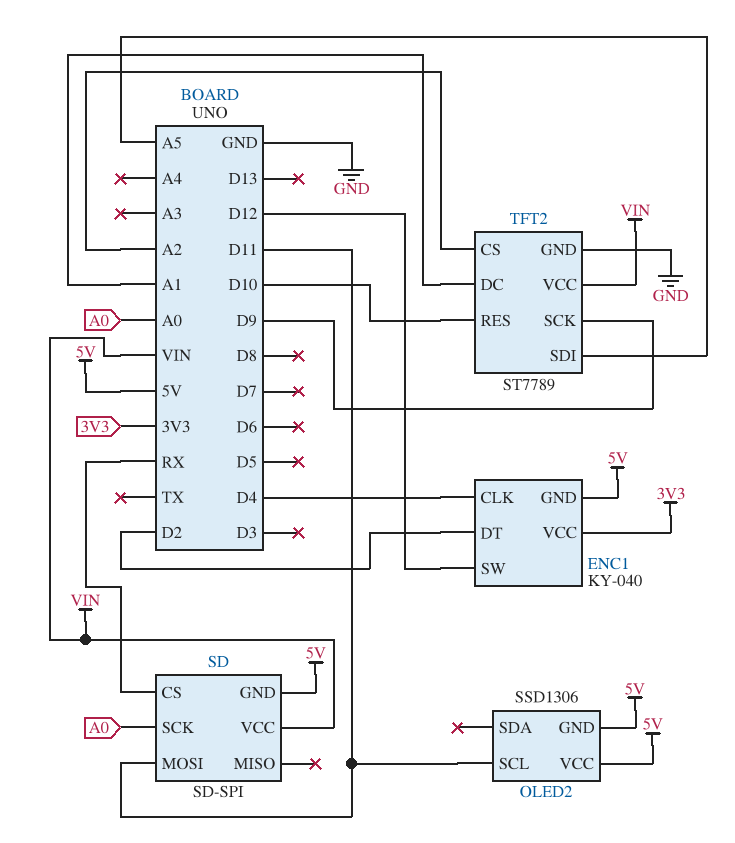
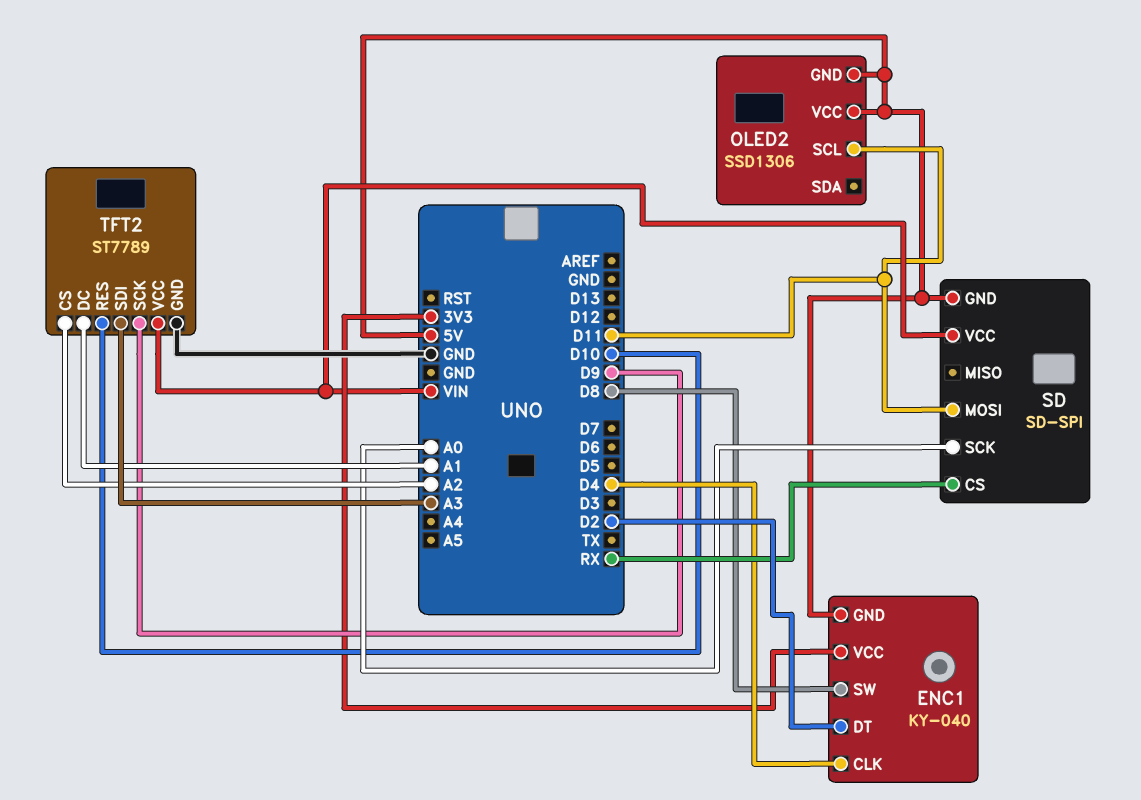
ENC1 pin SW: D12 -> D8
TFT2 pin SDI: A5 -> A3

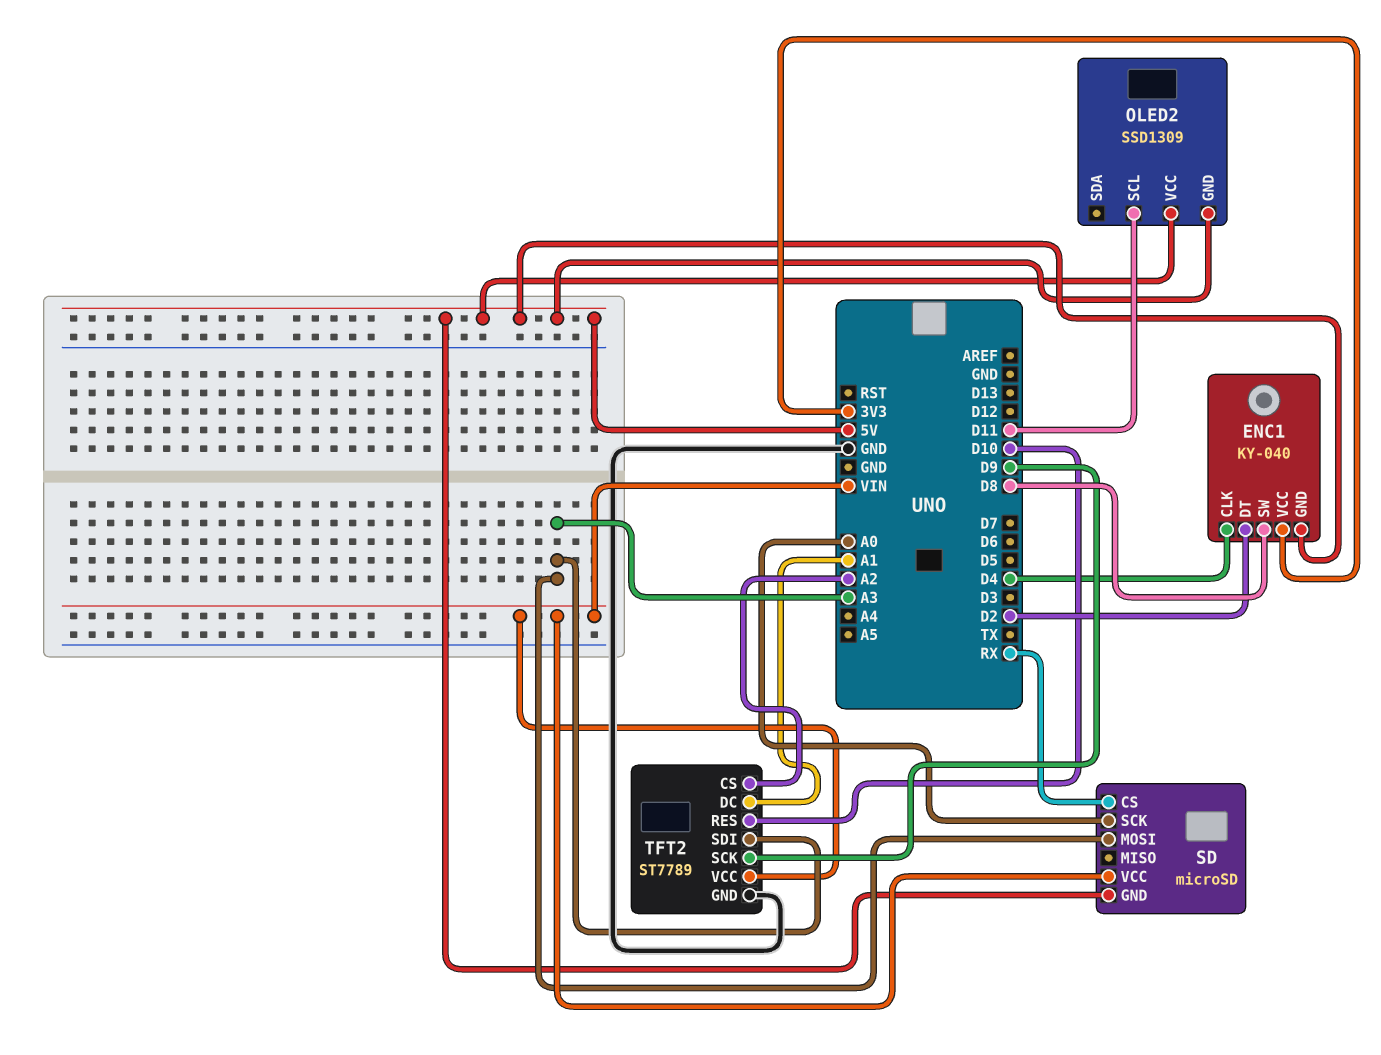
OLED2: SSD1306 -> SSD1309
SD: SD-SPI -> microSD
SD pin MOSI: D11 -> A3

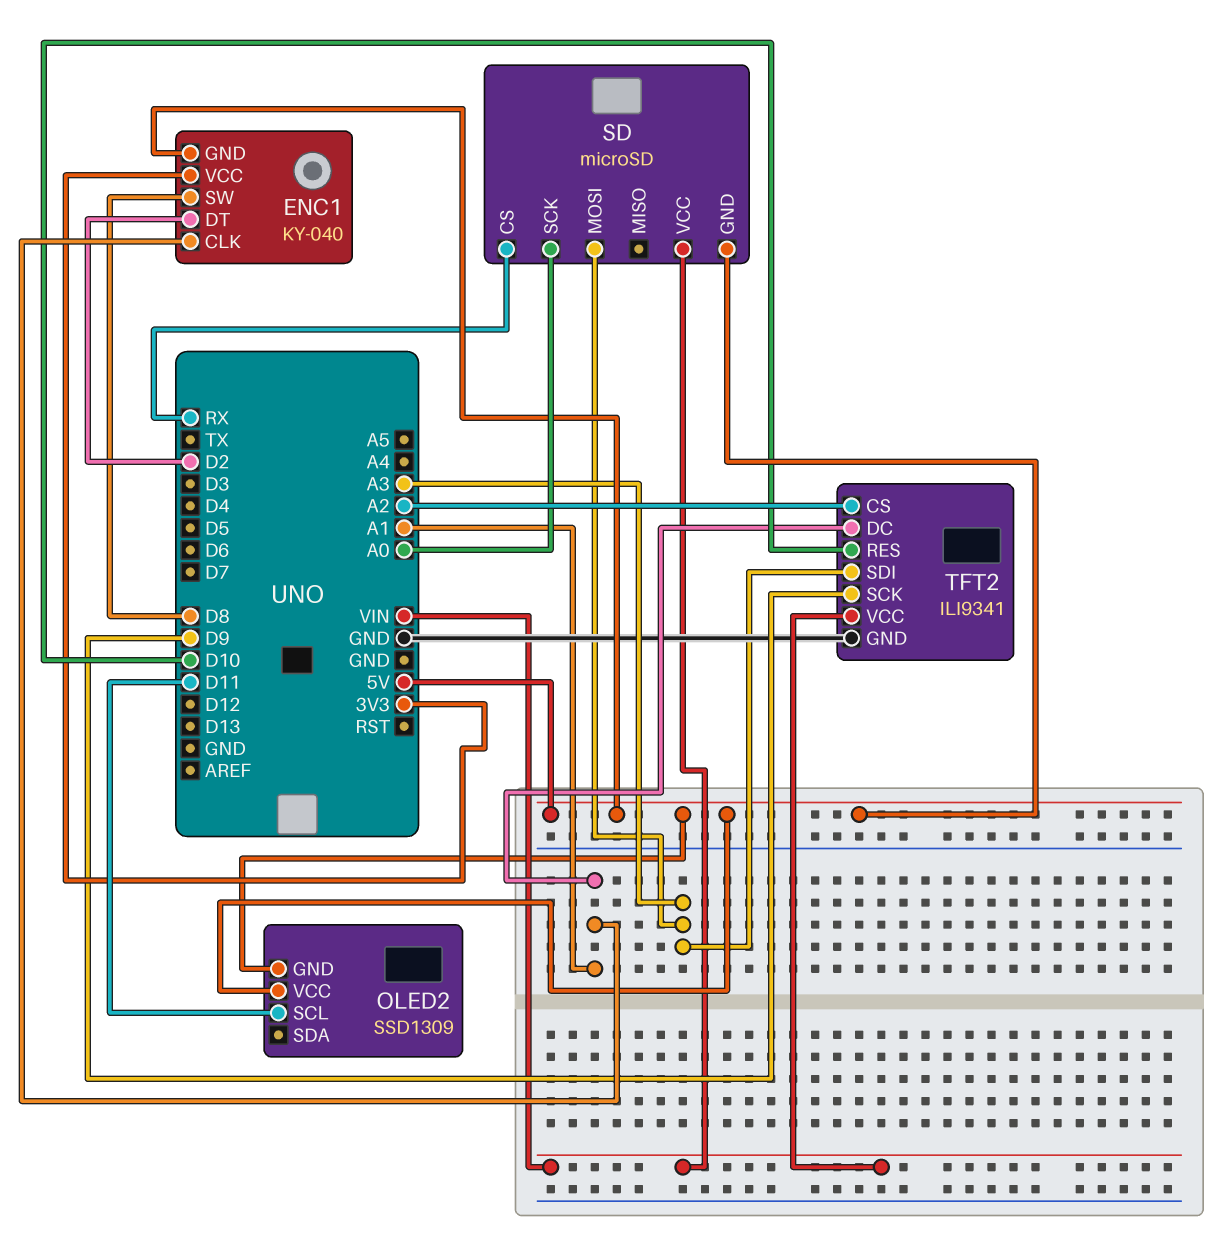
ENC1 pin CLK: D4 -> A1
TFT2: ST7789 -> ILI9341

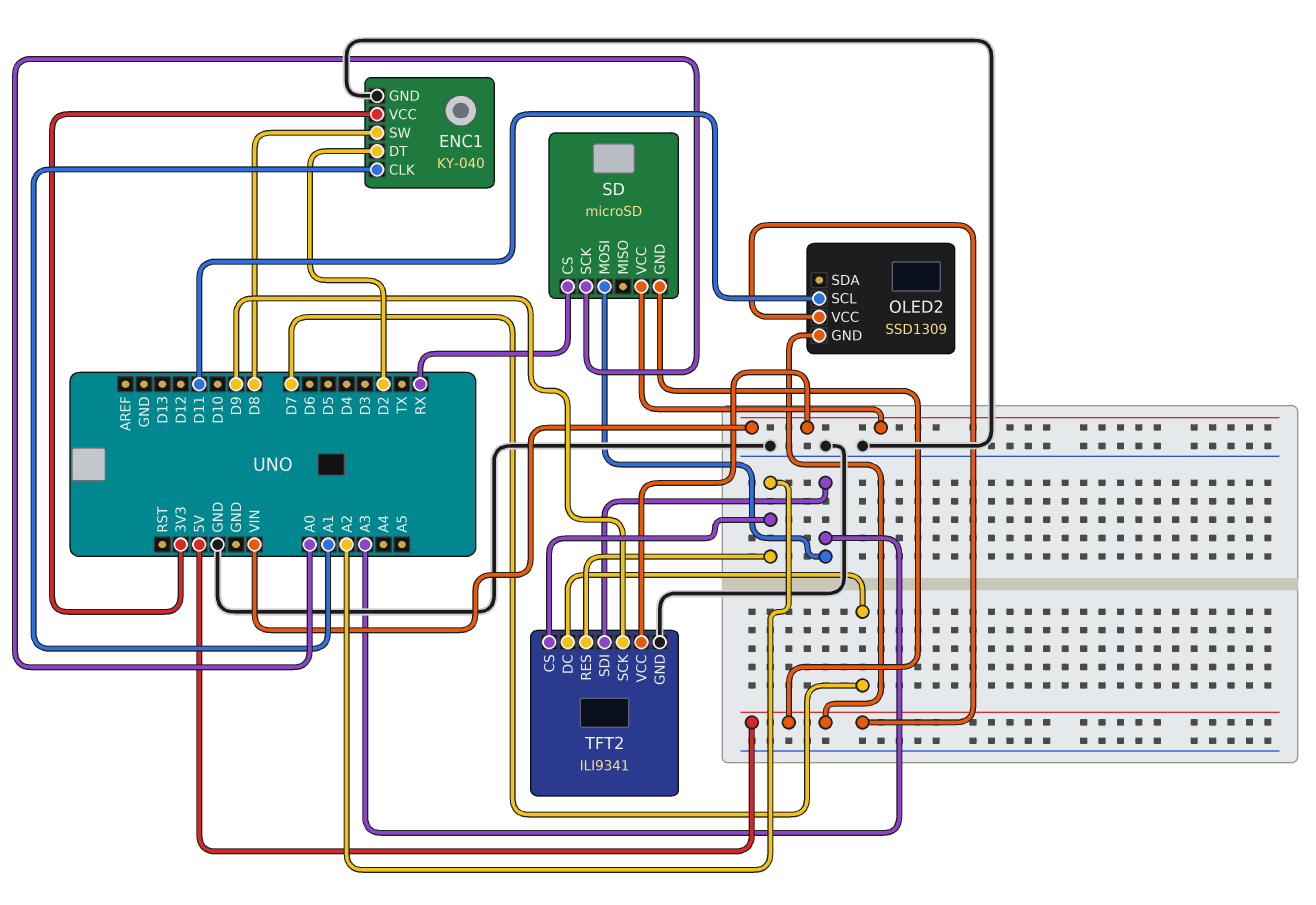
ENC1 pin GND: 5V -> GND
TFT2 pin DC: A1 -> D7
TFT2 pin RES: D10 -> A2

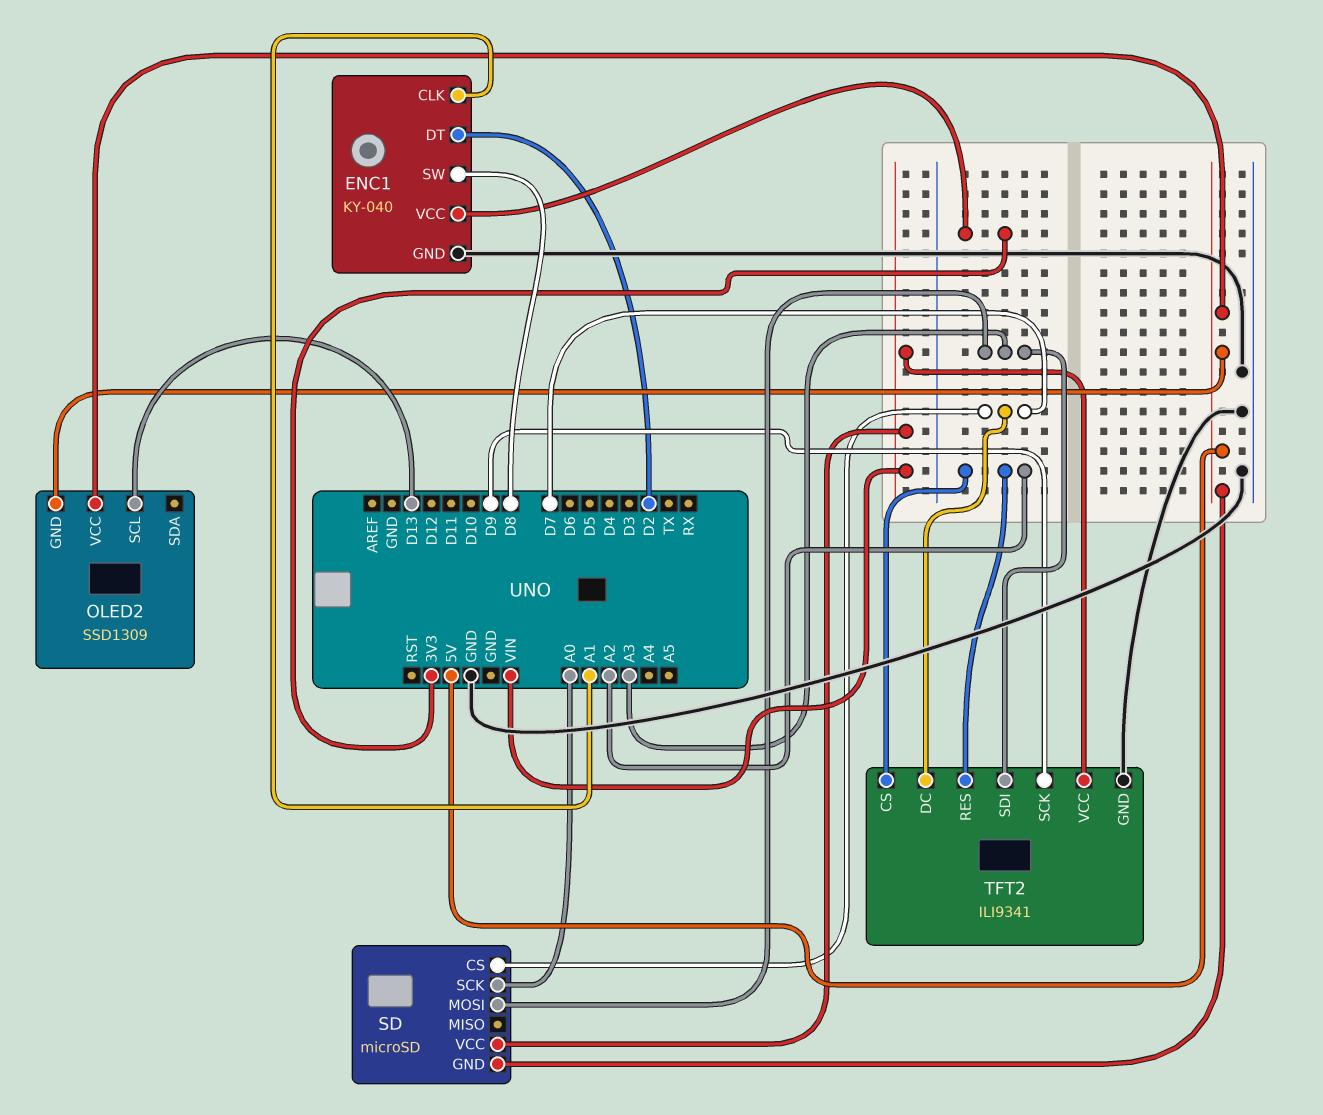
OLED2 pin SCL: D11 -> D13
SD pin CS: RX -> D7

